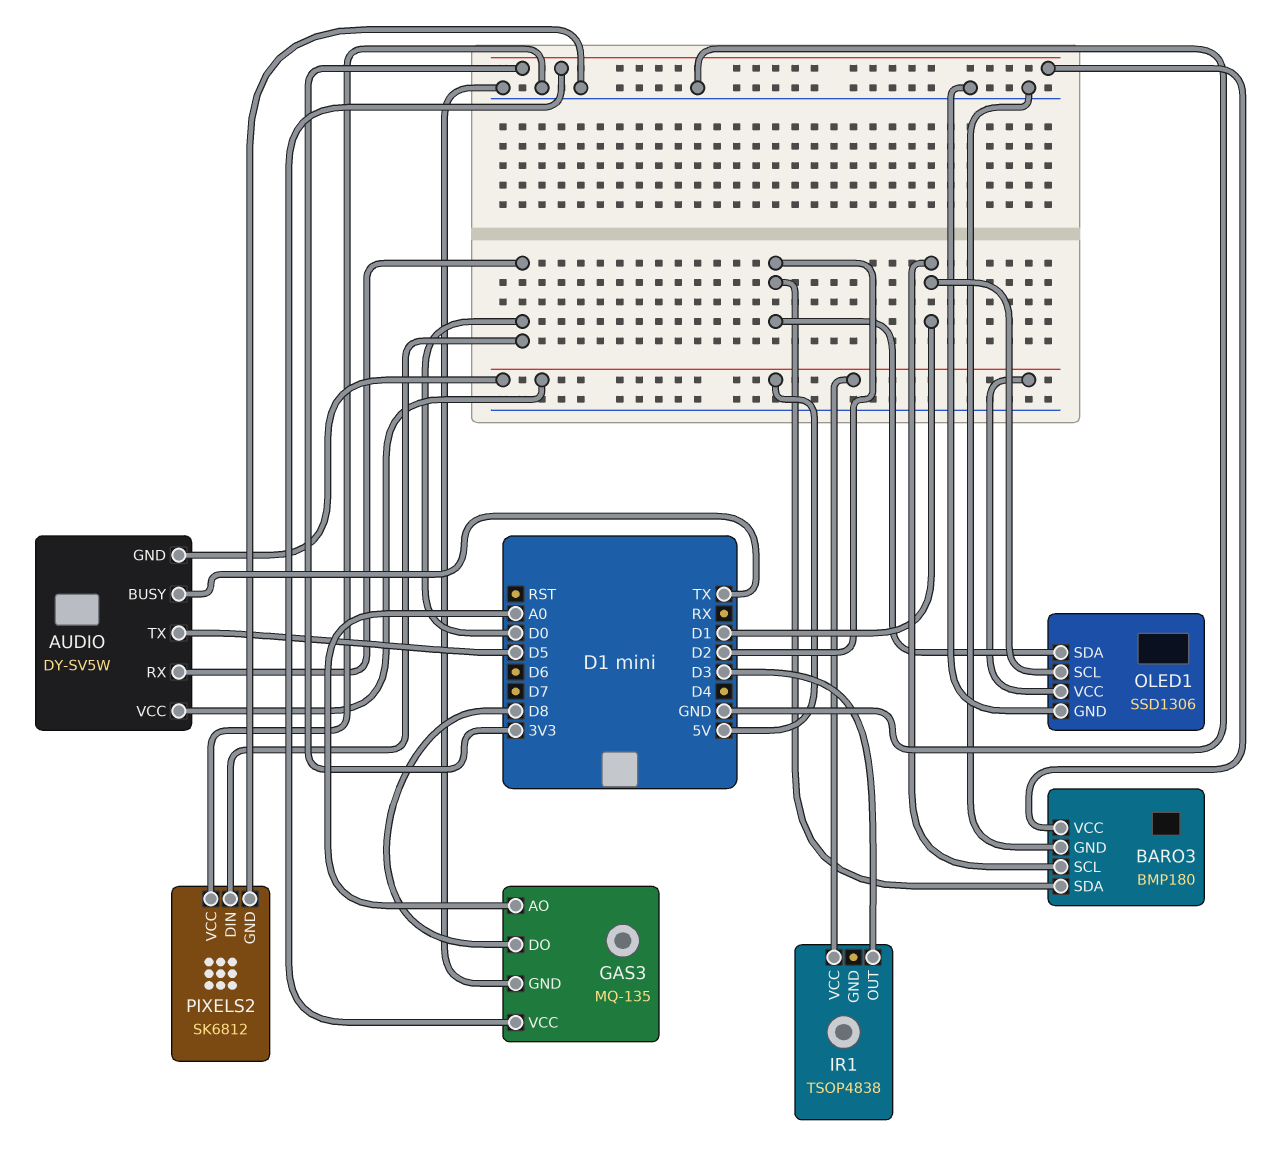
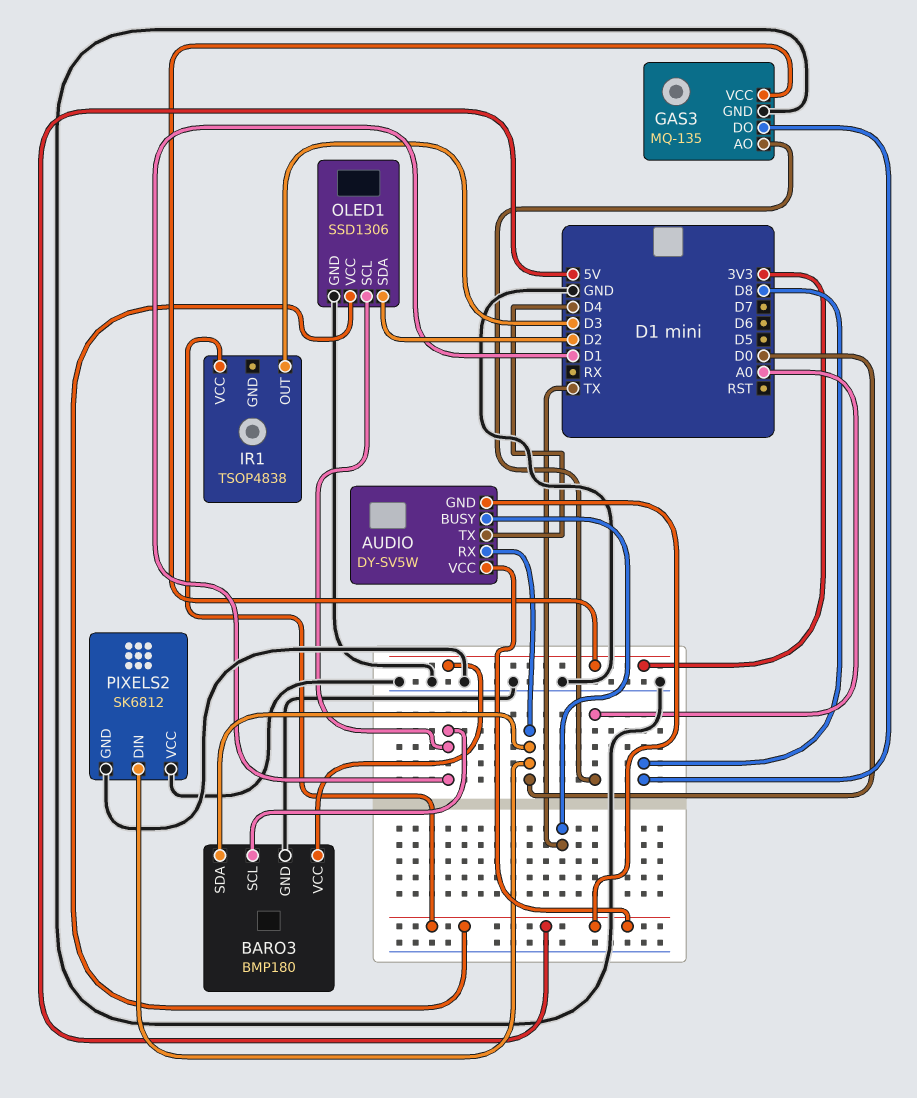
AUDIO pin TX: D5 -> D4
BARO3 pin SDA: D2 -> D0

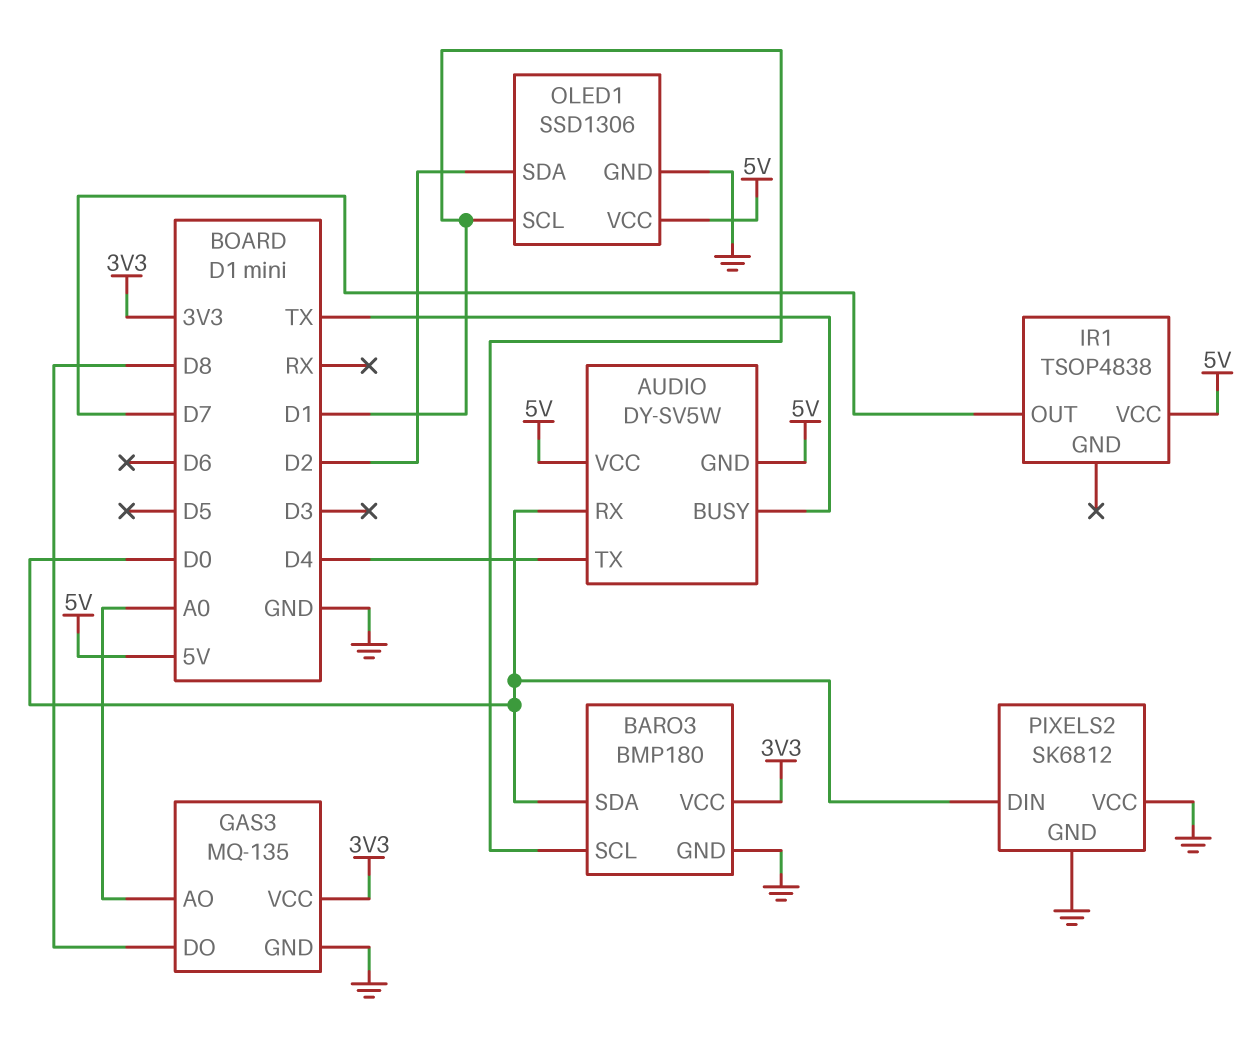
IR1 pin OUT: D3 -> D7

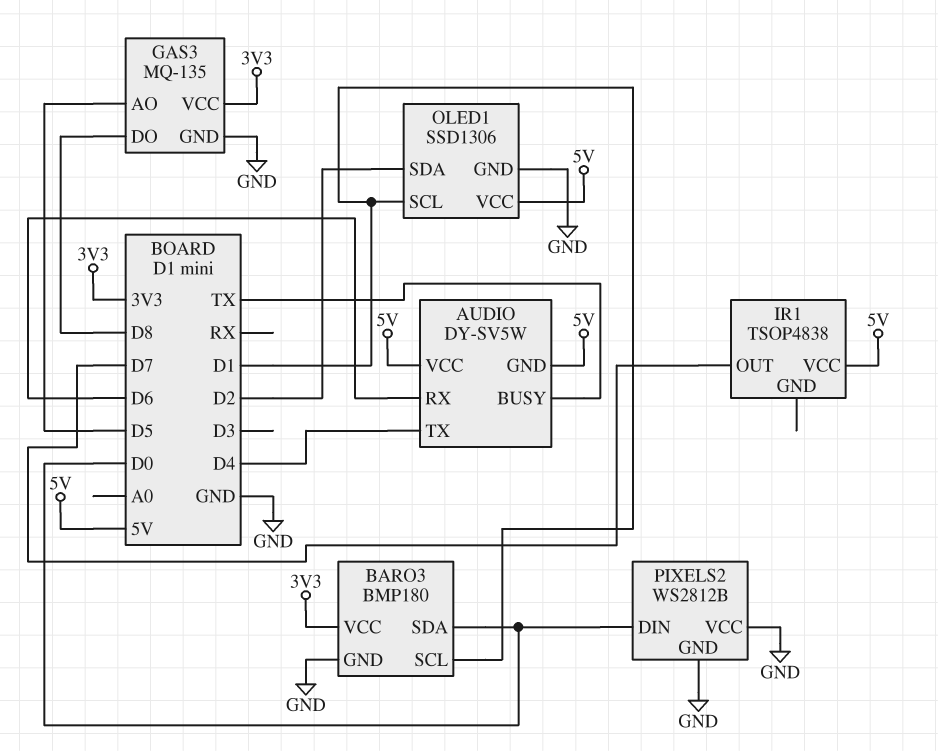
AUDIO pin RX: D0 -> D6
GAS3 pin AO: A0 -> D5
PIXELS2: SK6812 -> WS2812B

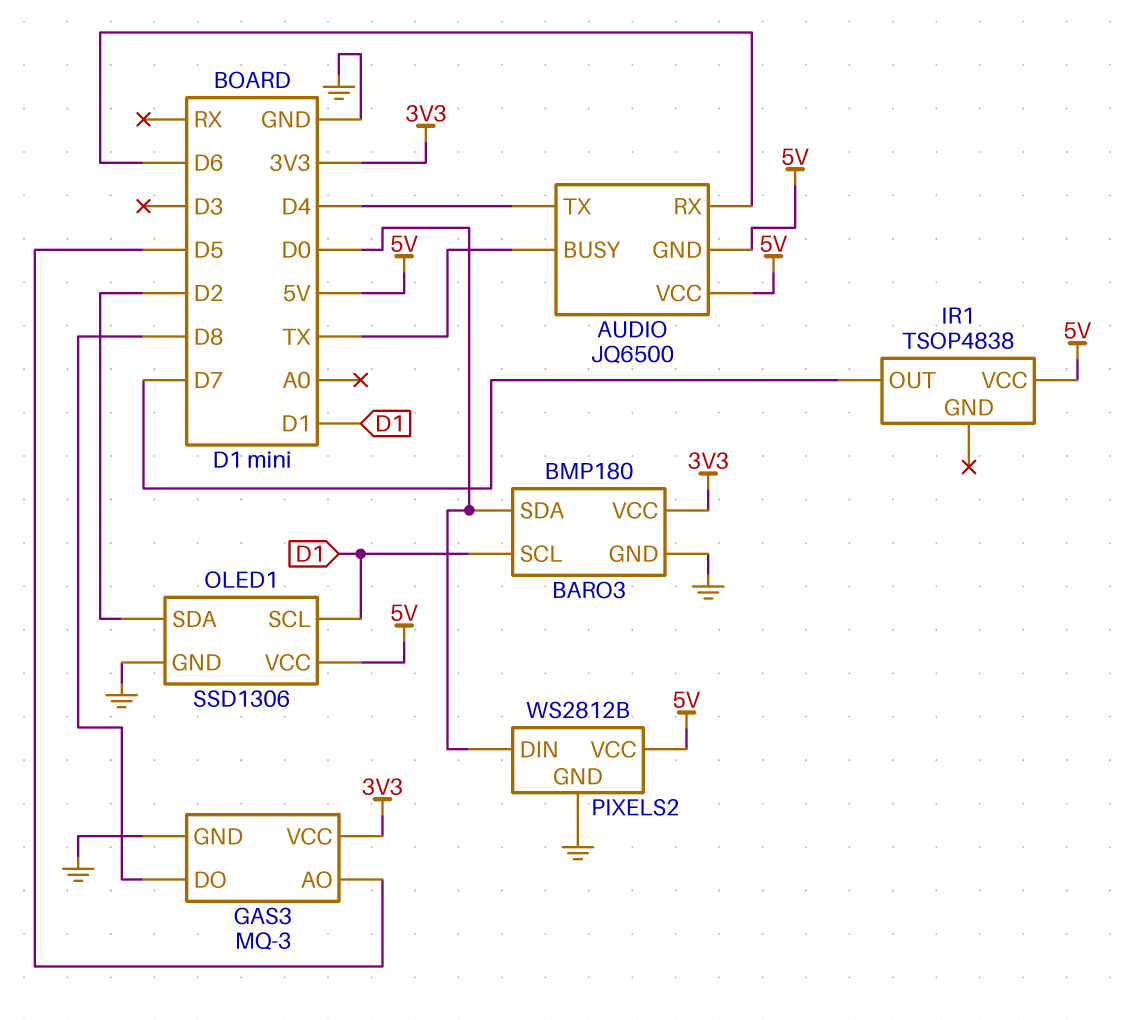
AUDIO: DY-SV5W -> JQ6500
GAS3: MQ-135 -> MQ-3
PIXELS2 pin VCC: GND -> 5V

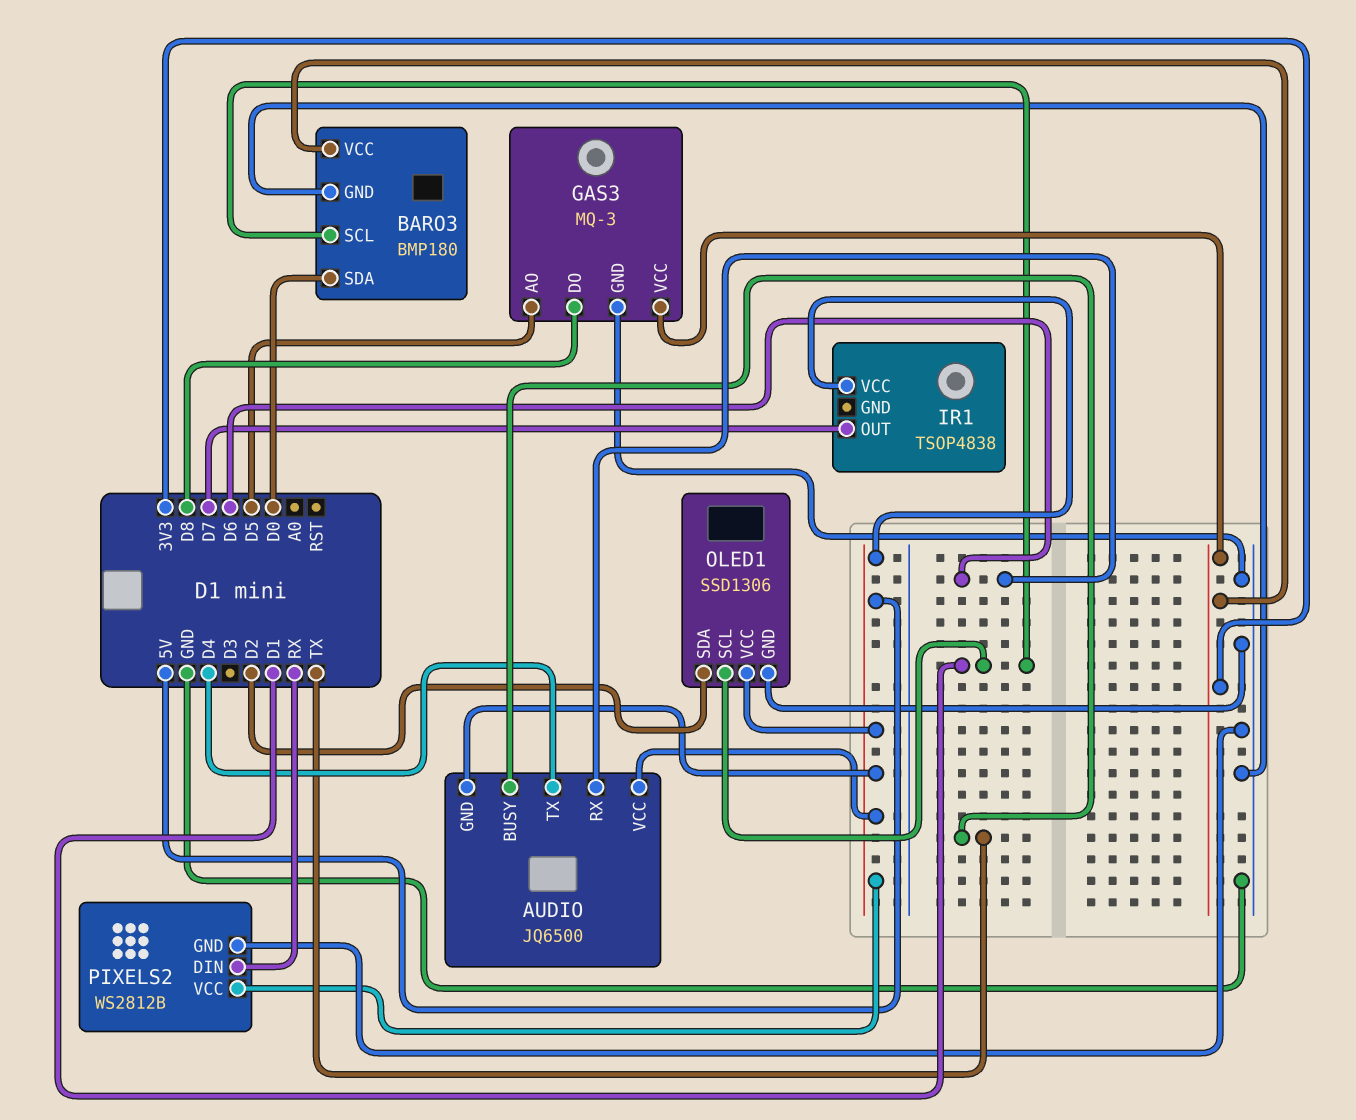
PIXELS2 pin DIN: D0 -> RX

